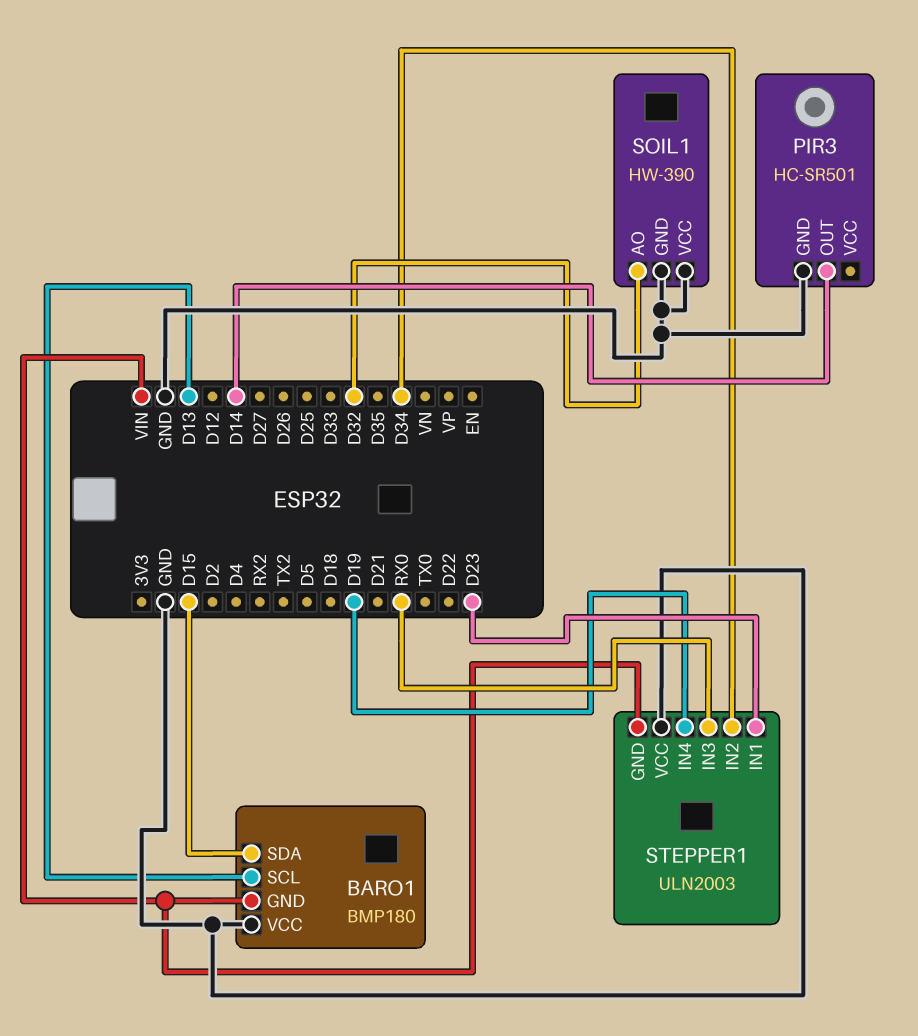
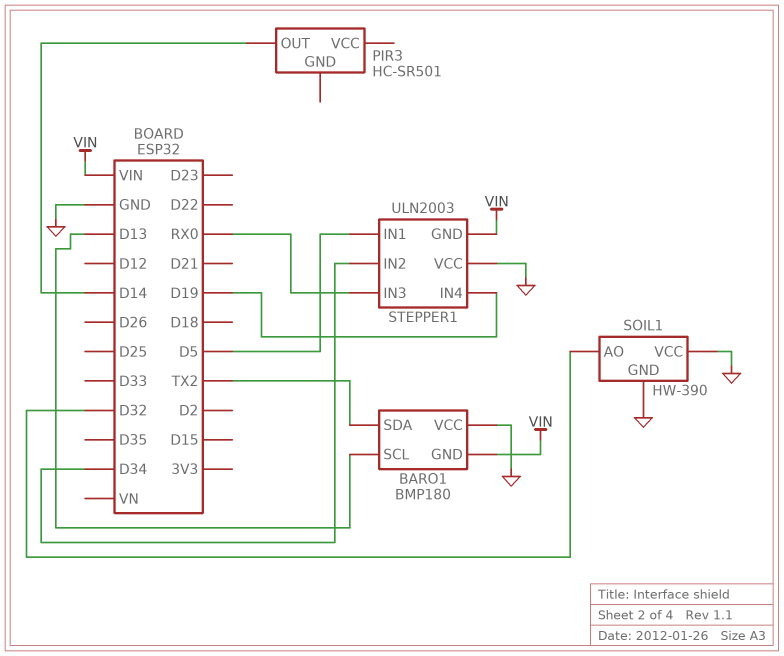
BARO1 pin SDA: D15 -> TX2
PIR3 pin GND: GND -> none
STEPPER1 pin IN1: D23 -> D5

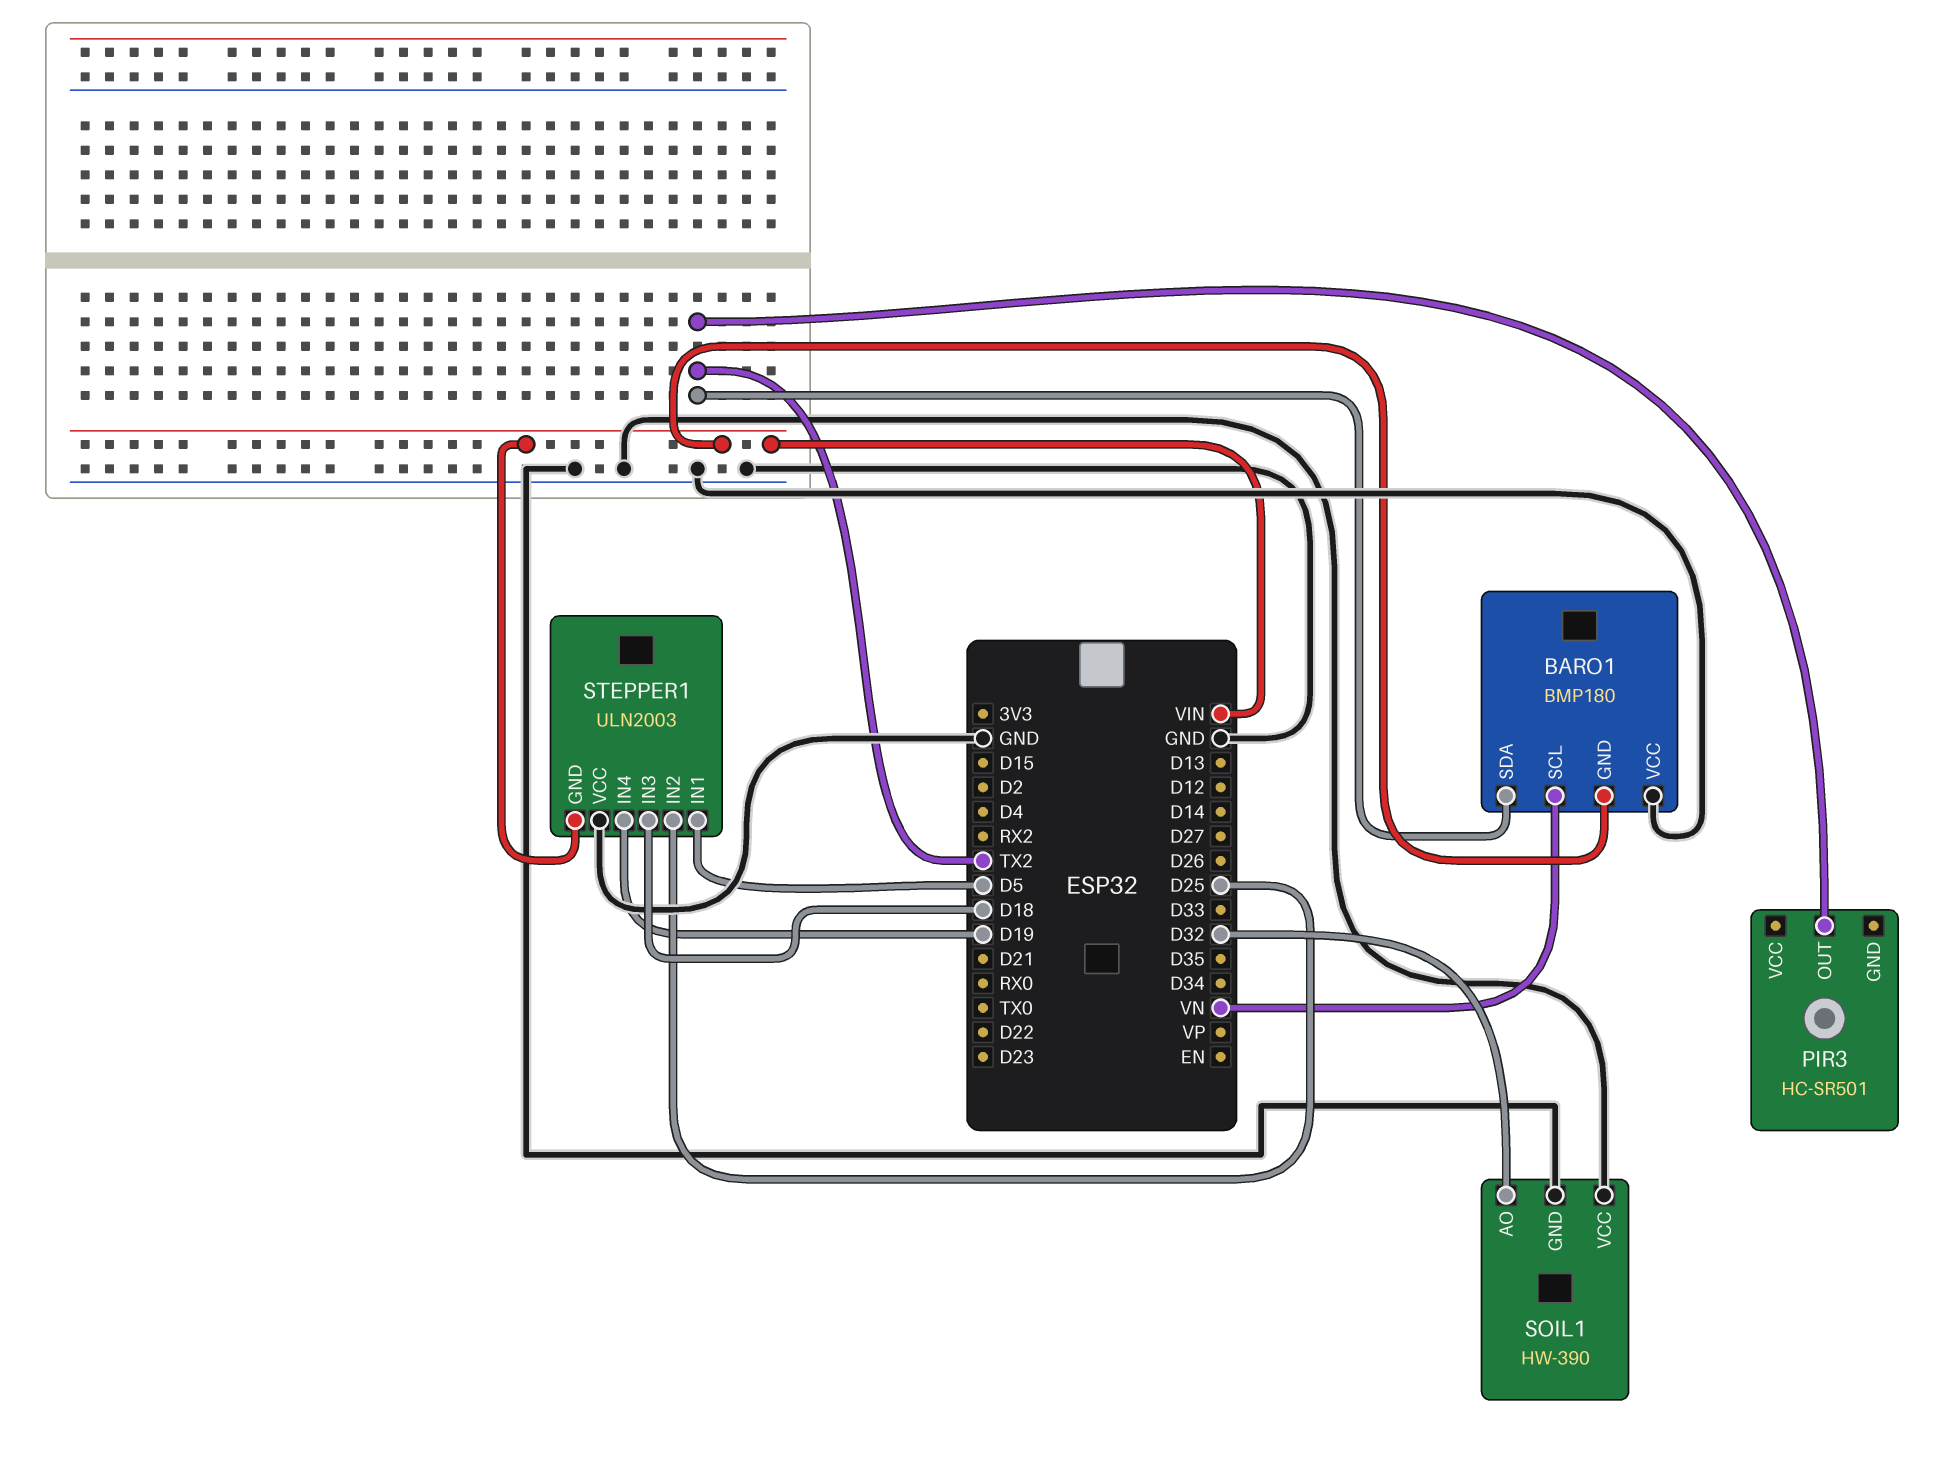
BARO1 pin SCL: D13 -> VN
PIR3 pin OUT: D14 -> TX2
STEPPER1 pin IN2: D34 -> D25
STEPPER1 pin IN3: RX0 -> D18

